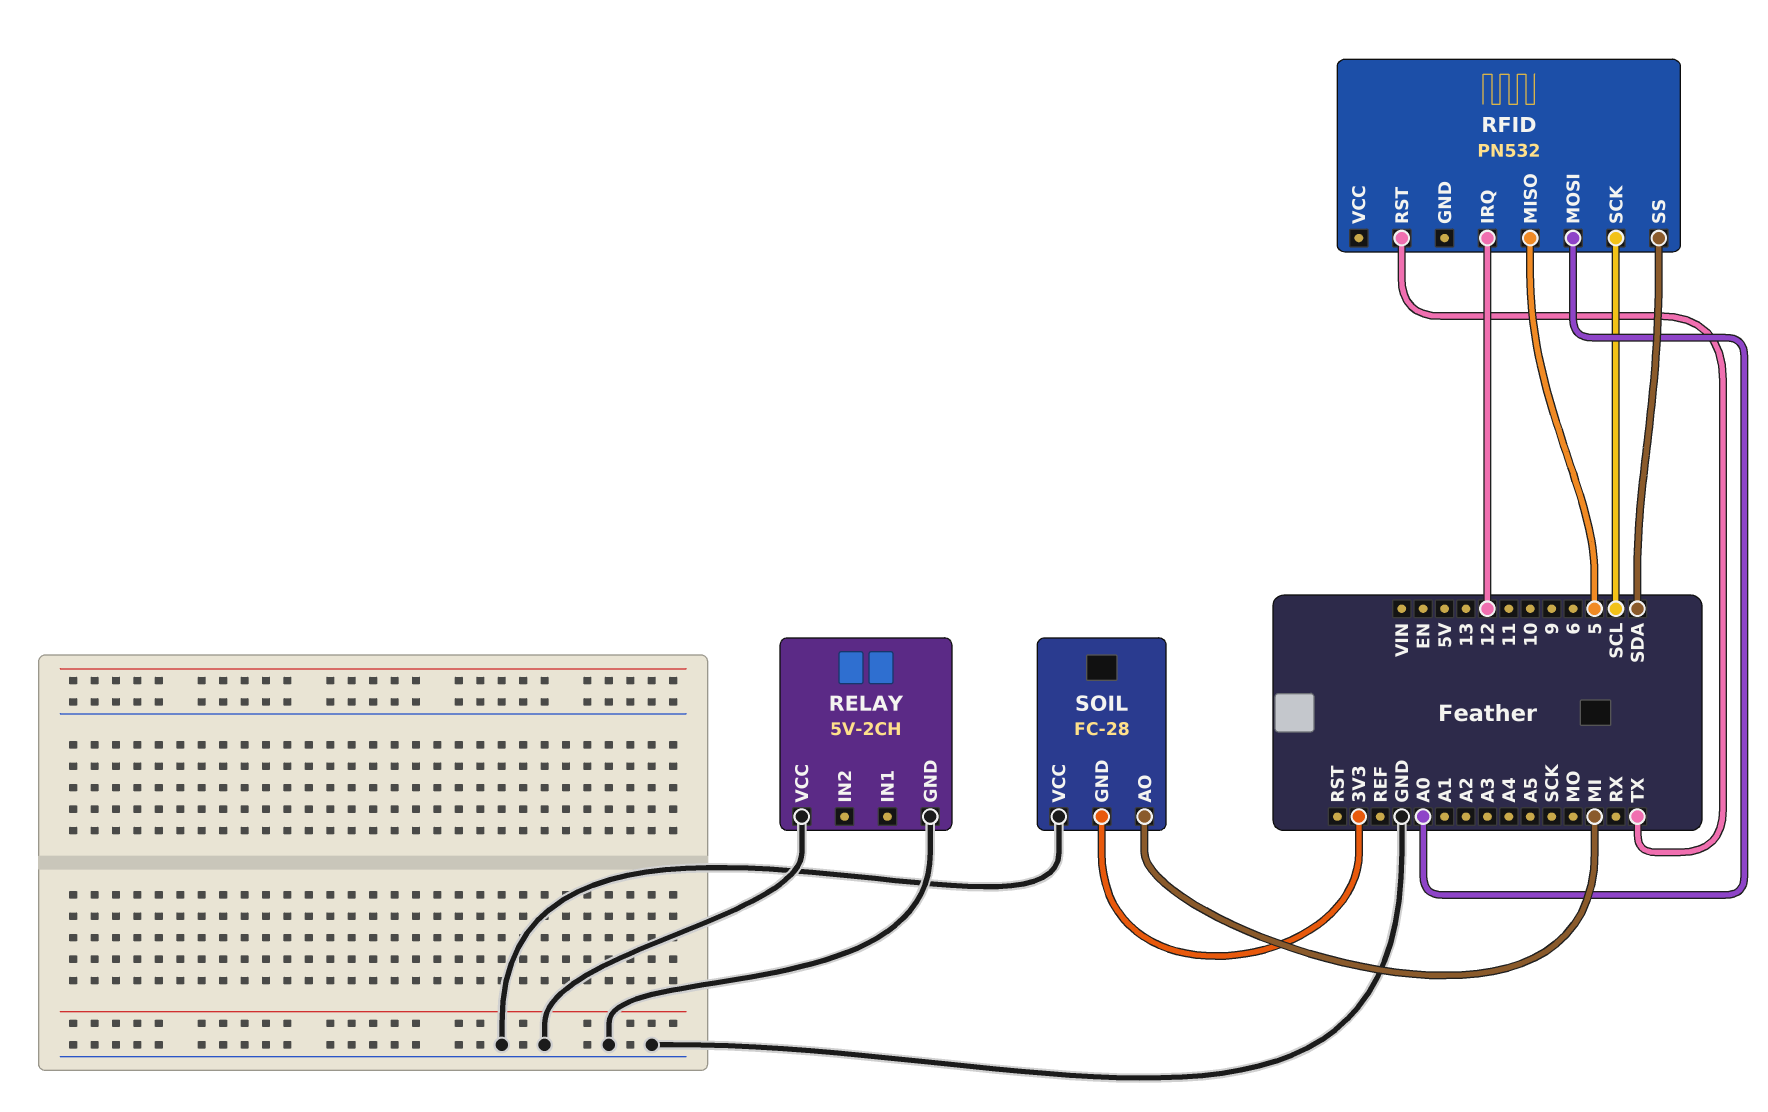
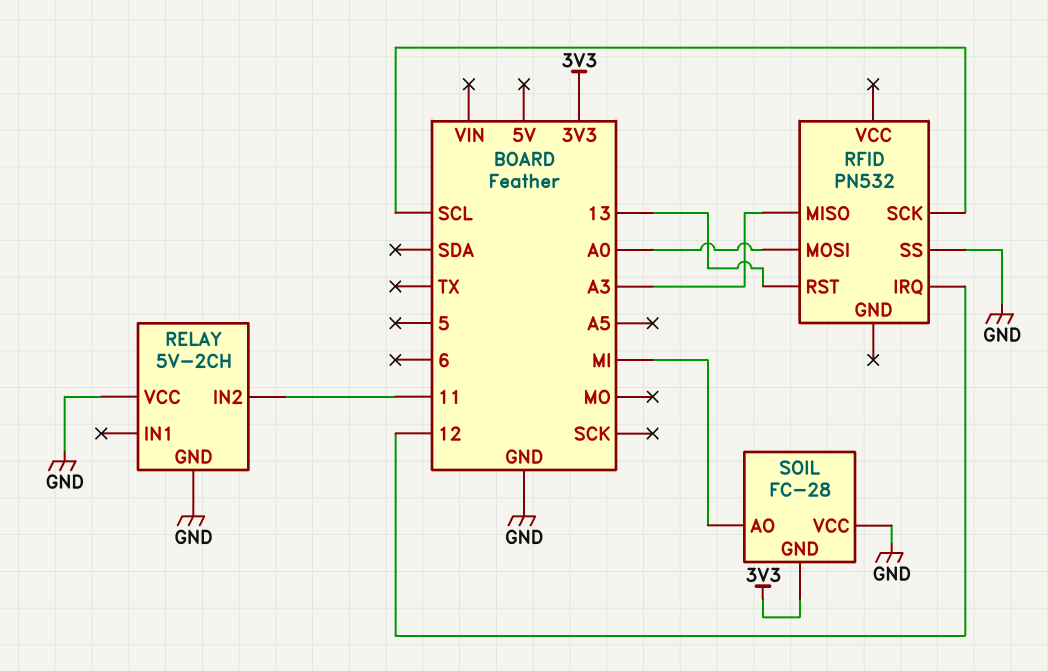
RELAY pin IN2: none -> 11
RFID pin MISO: 5 -> A3
RFID pin RST: TX -> 13
RFID pin SS: SDA -> GND

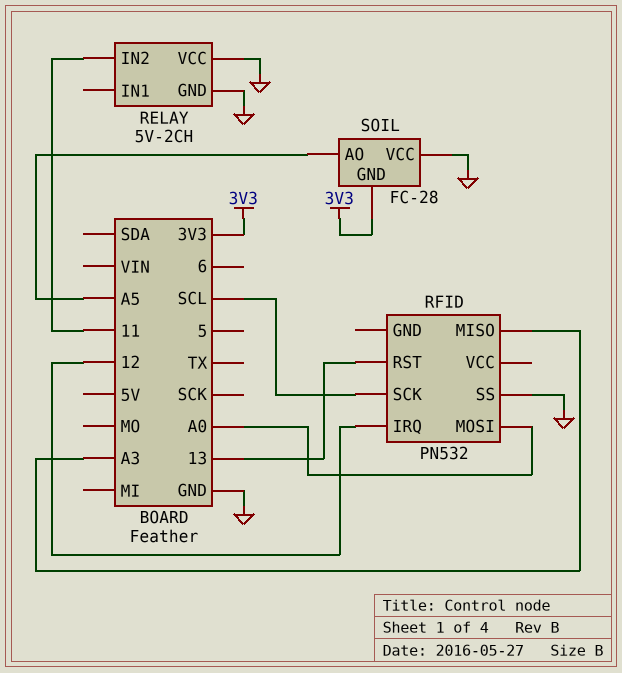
SOIL pin AO: MI -> A5

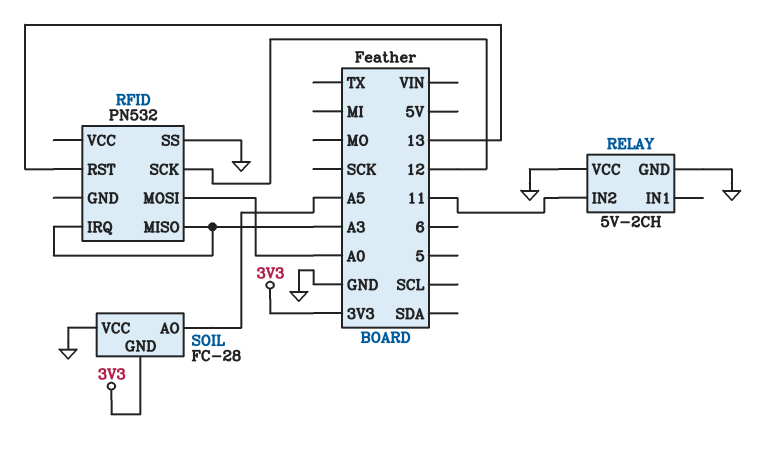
RFID pin IRQ: 12 -> A3
RFID pin SCK: SCL -> 12

